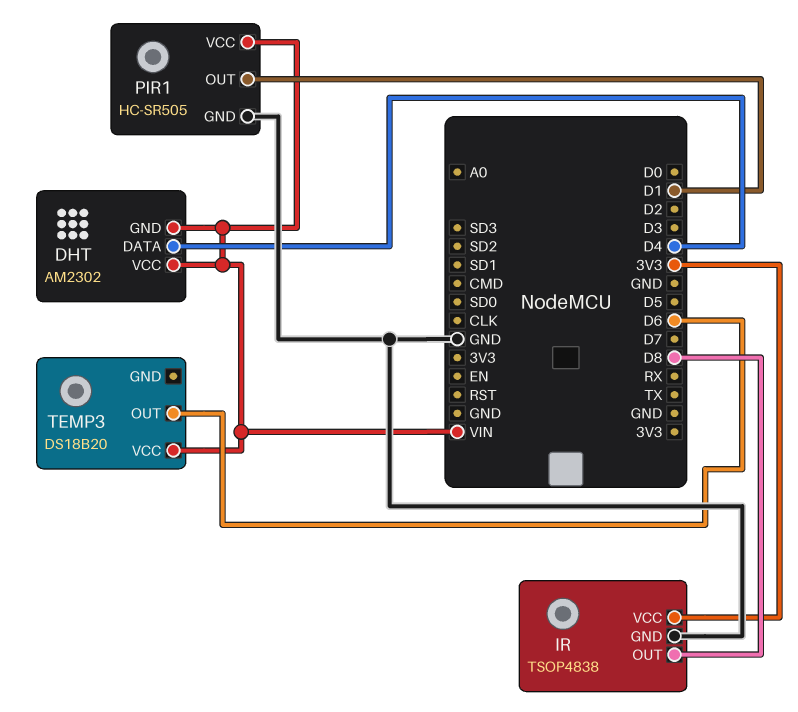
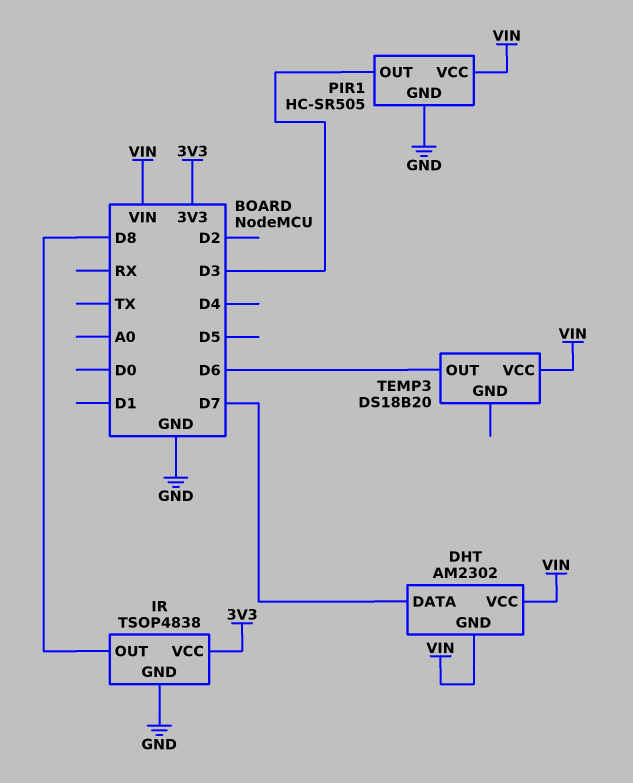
DHT pin DATA: D4 -> D7
PIR1 pin OUT: D1 -> D3

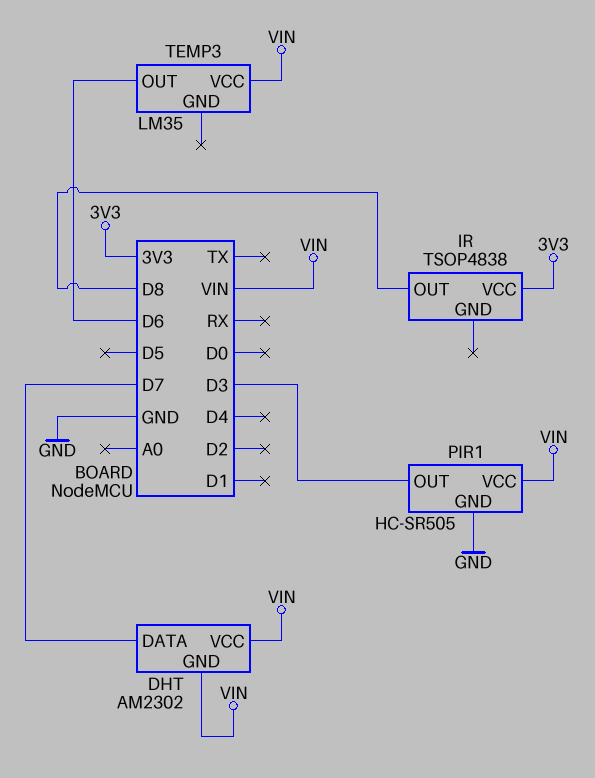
IR pin GND: GND -> none
TEMP3: DS18B20 -> LM35

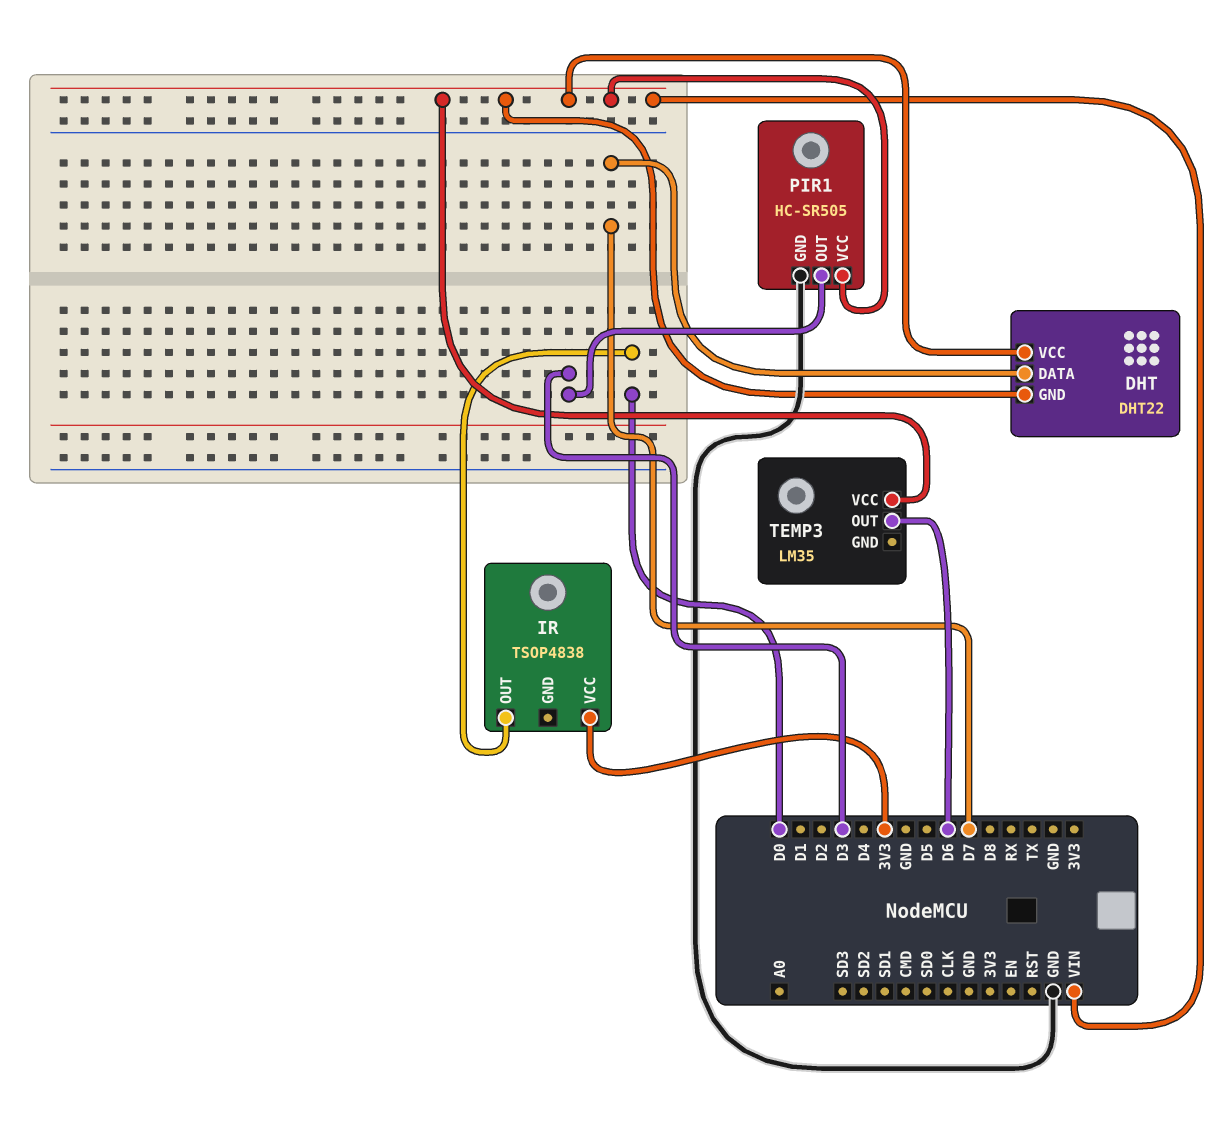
DHT: AM2302 -> DHT22
IR pin OUT: D8 -> D0

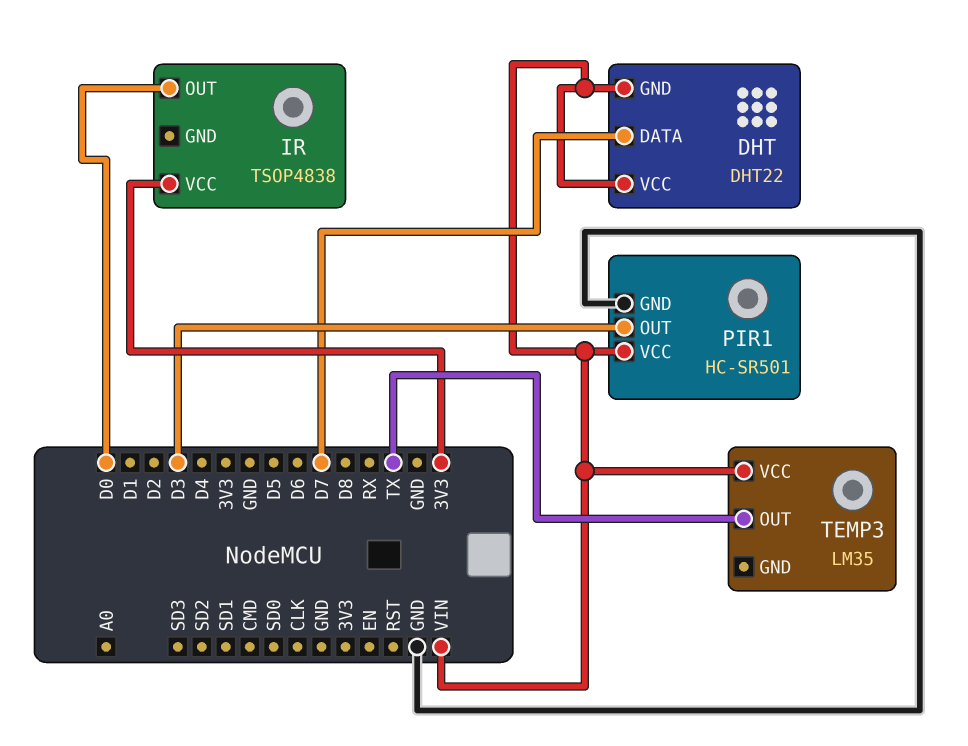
PIR1: HC-SR505 -> HC-SR501
TEMP3 pin OUT: D6 -> TX

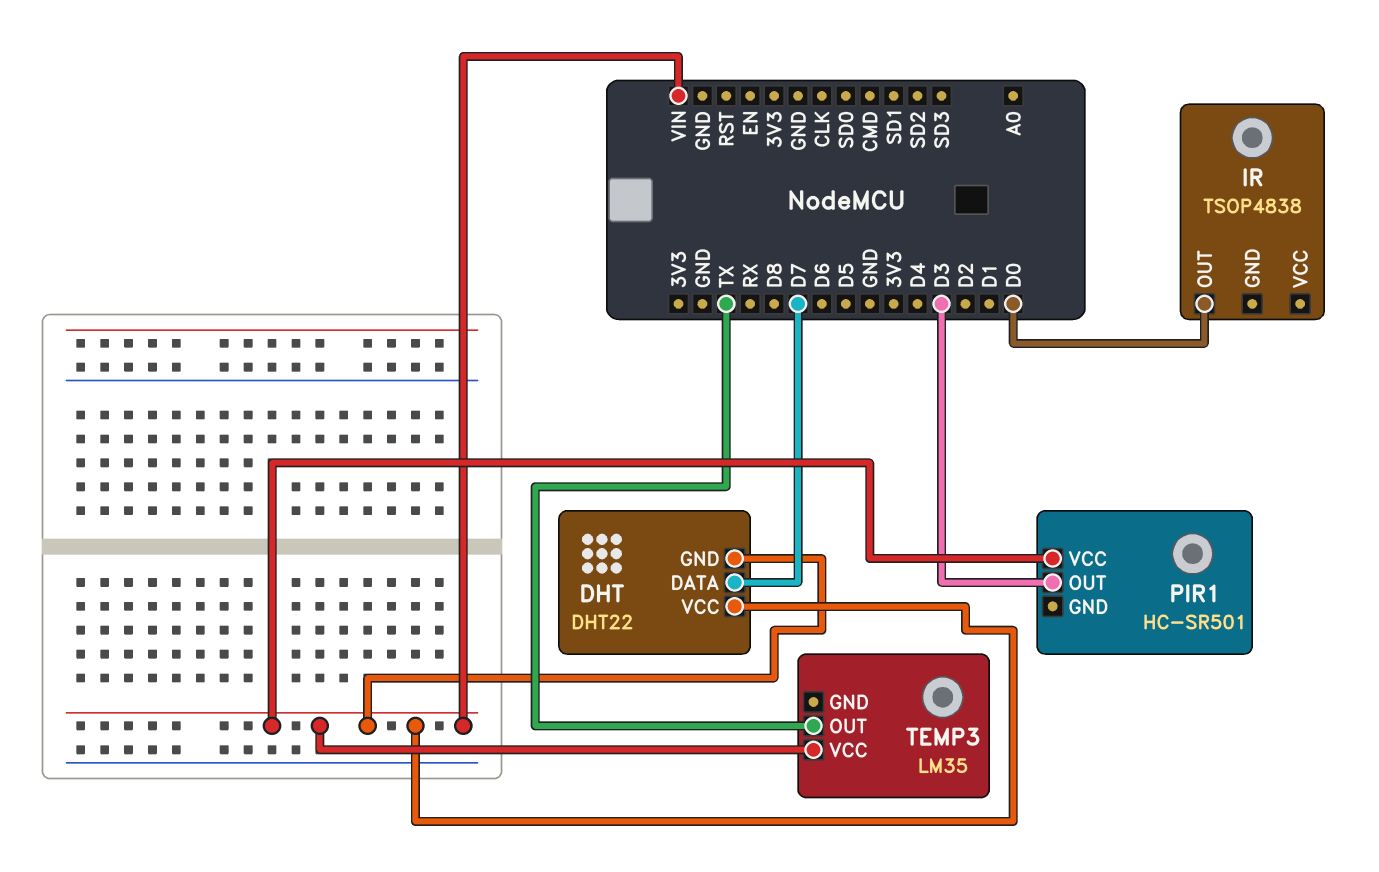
IR pin VCC: 3V3 -> none
PIR1 pin GND: GND -> none

